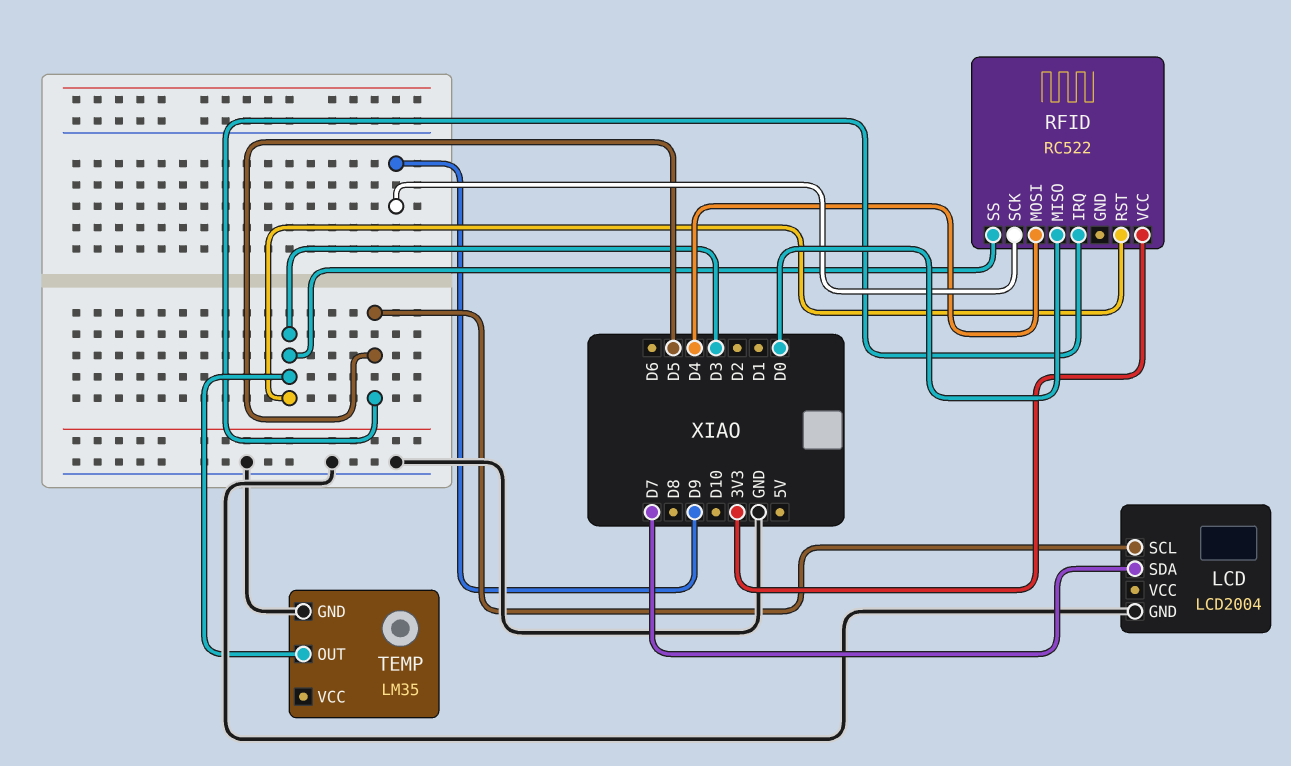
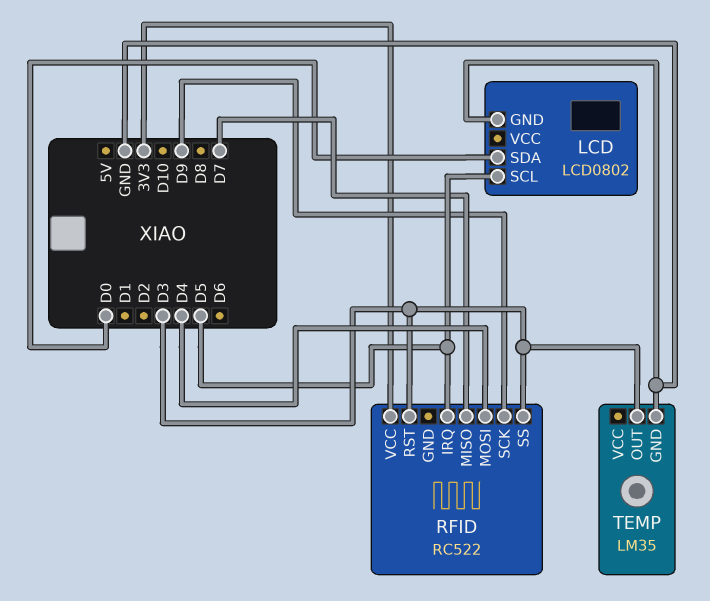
LCD: LCD2004 -> LCD0802
LCD pin SDA: D7 -> D0
RFID pin MISO: D0 -> D7

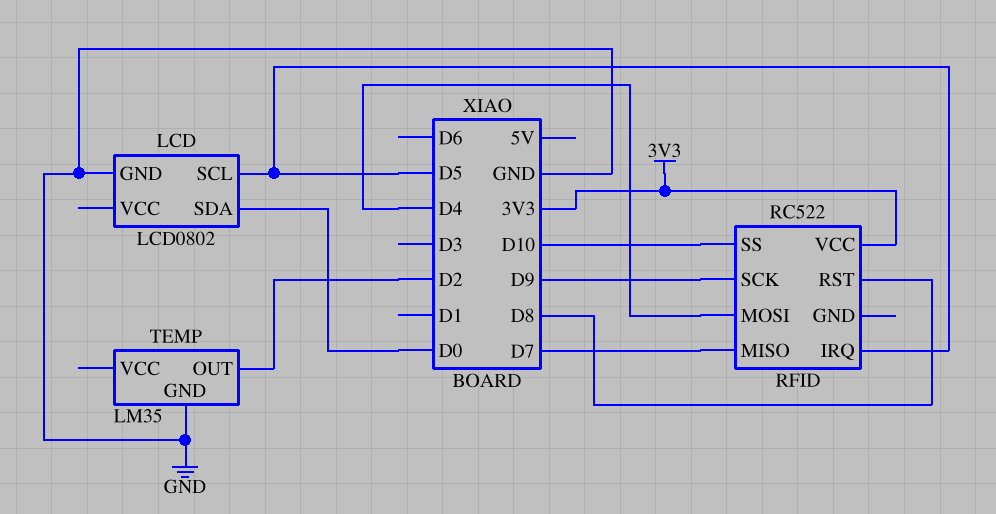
RFID pin RST: D3 -> D8
RFID pin SS: D3 -> D10
TEMP pin OUT: D3 -> D2

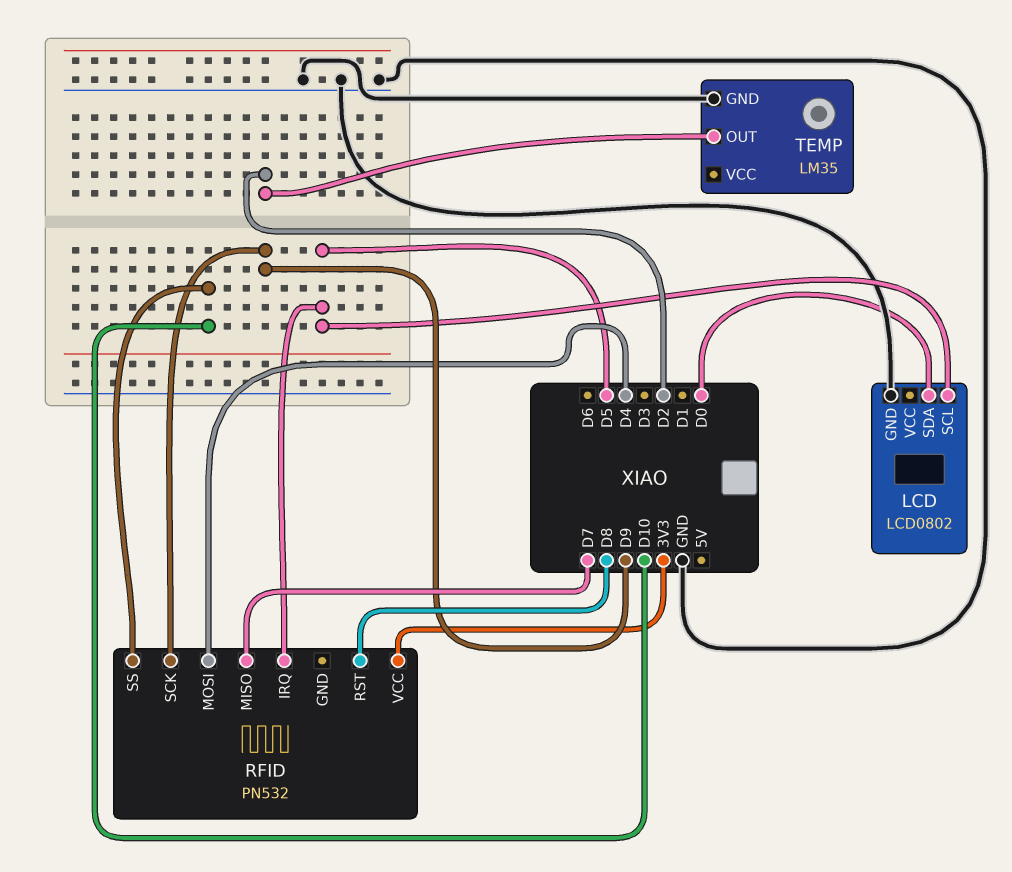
RFID: RC522 -> PN532

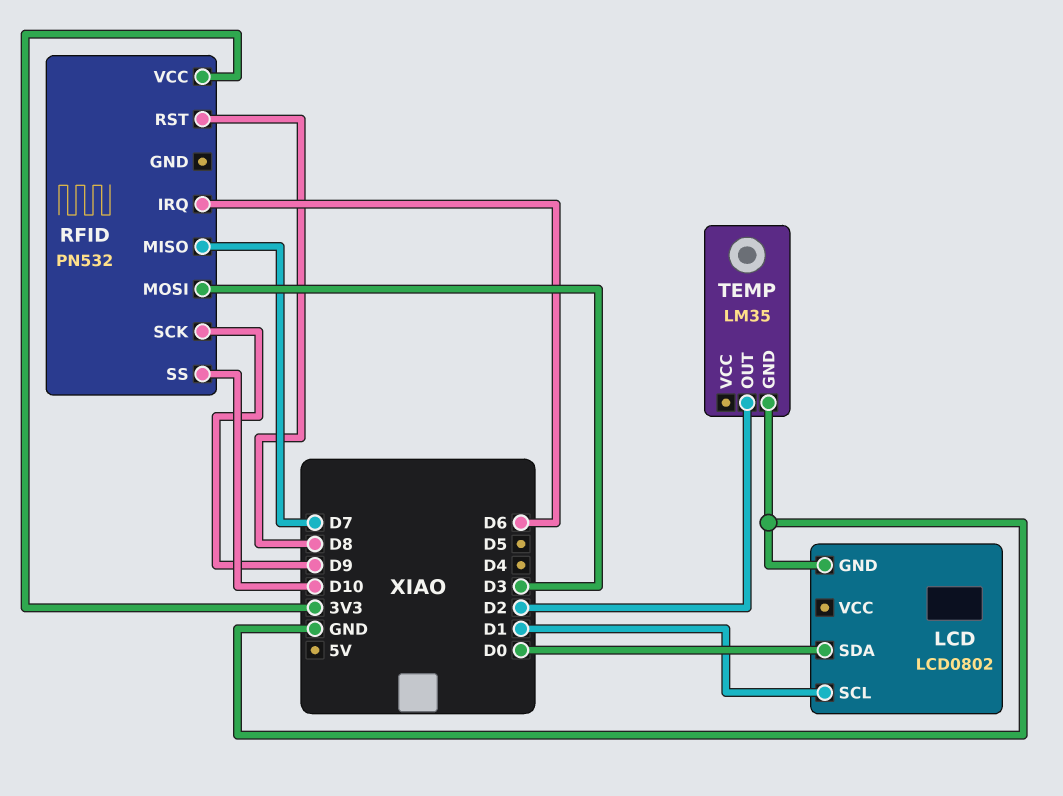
LCD pin SCL: D5 -> D1
RFID pin IRQ: D5 -> D6
RFID pin MOSI: D4 -> D3

